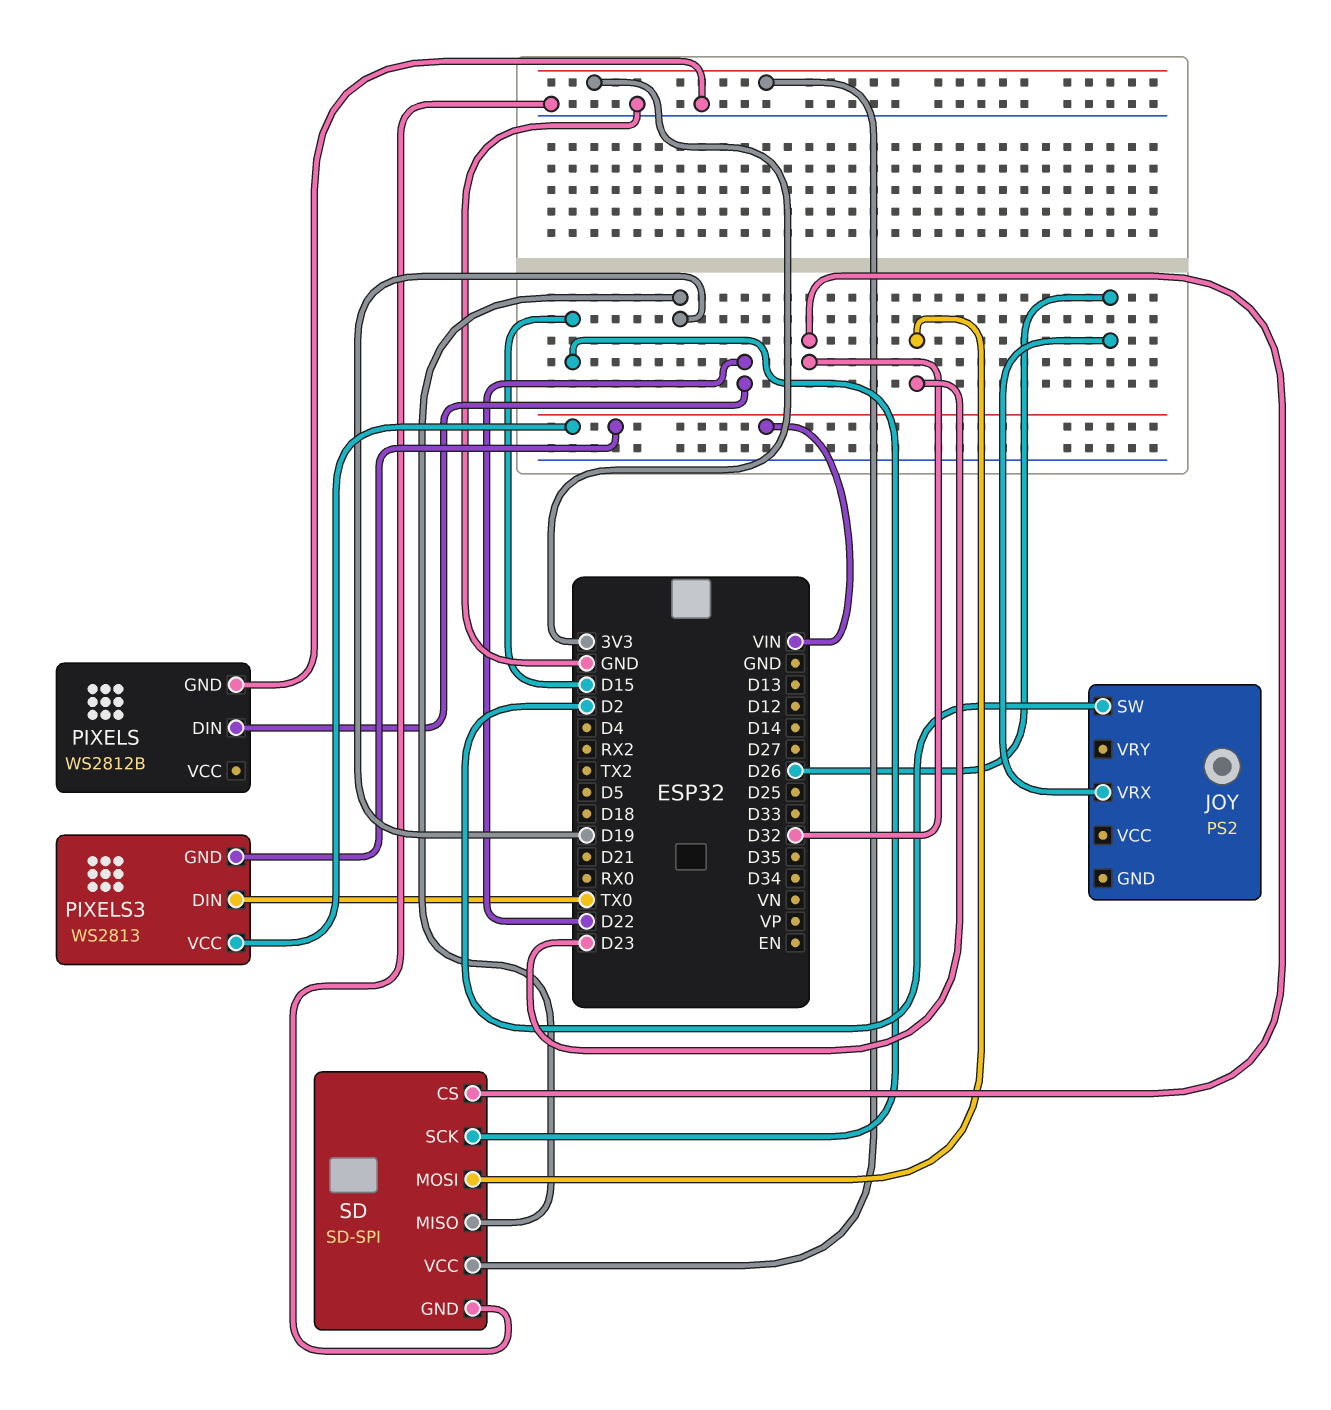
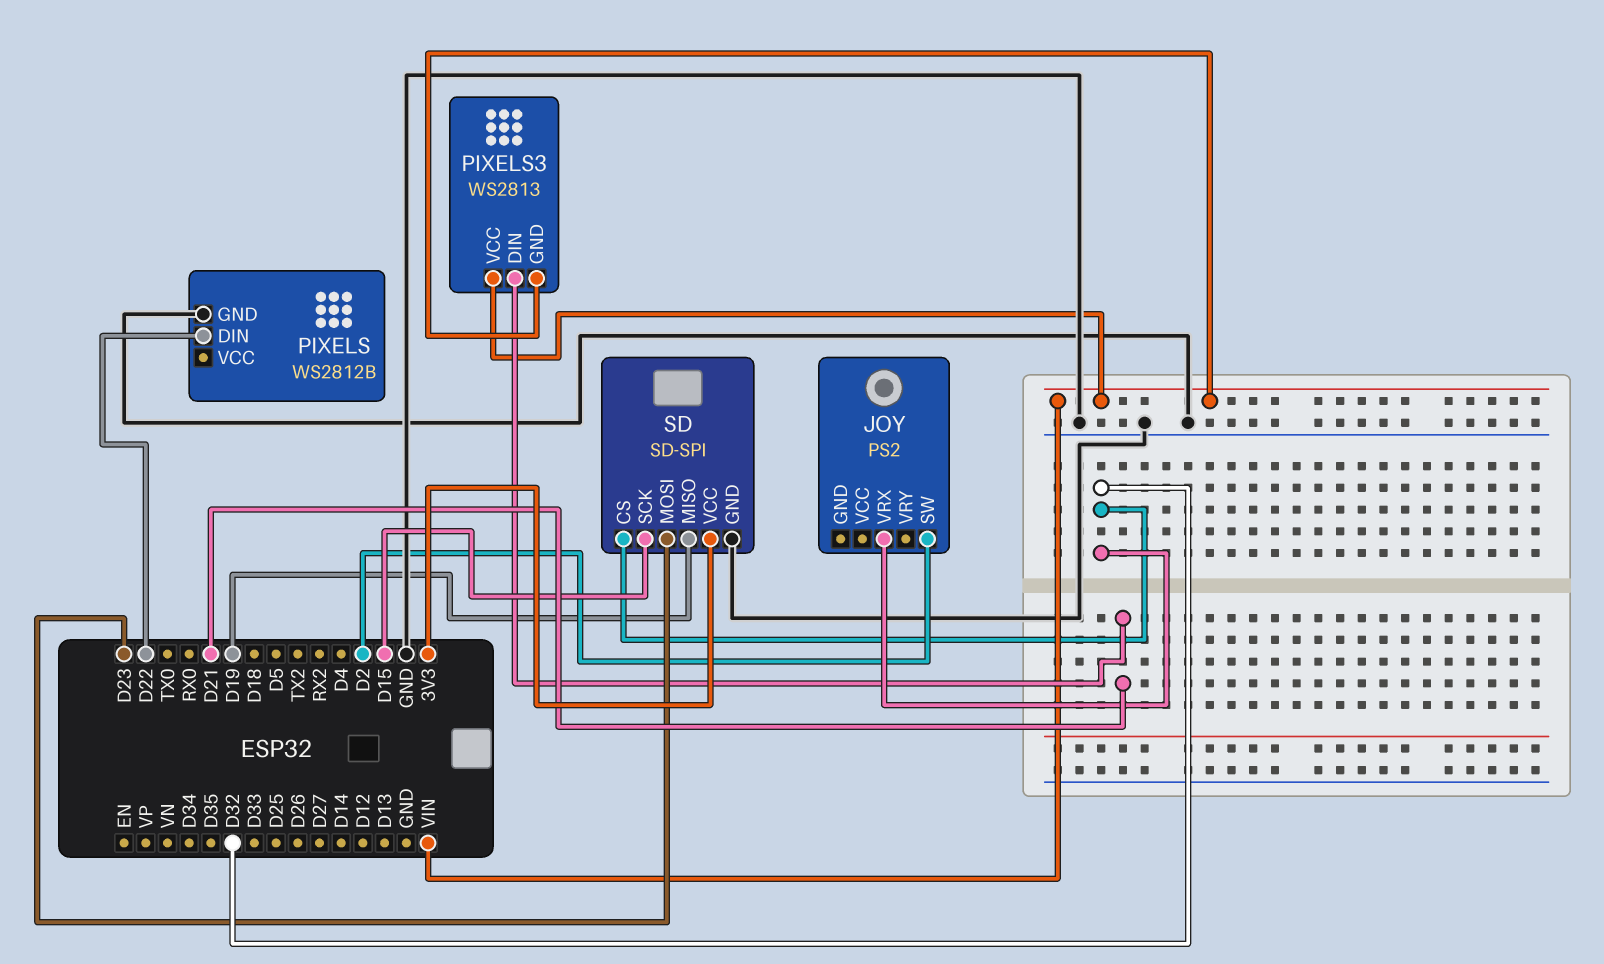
JOY pin VRX: D26 -> D32
PIXELS3 pin DIN: TX0 -> D21

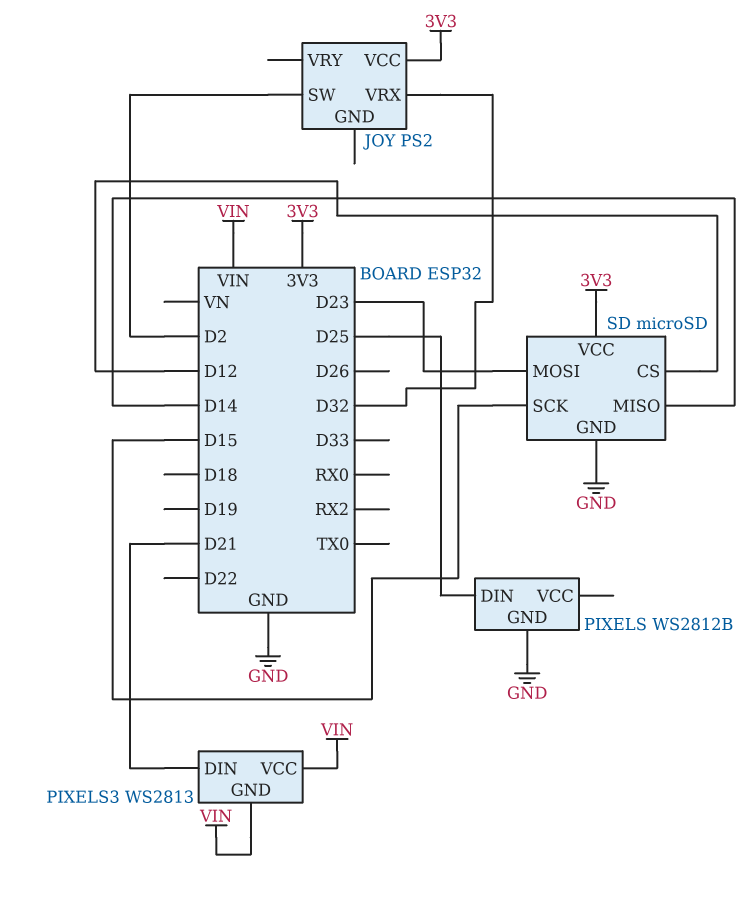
JOY pin VCC: none -> 3V3
PIXELS pin DIN: D22 -> D25
SD: SD-SPI -> microSD
SD pin CS: D32 -> D12
SD pin MISO: D19 -> D14

